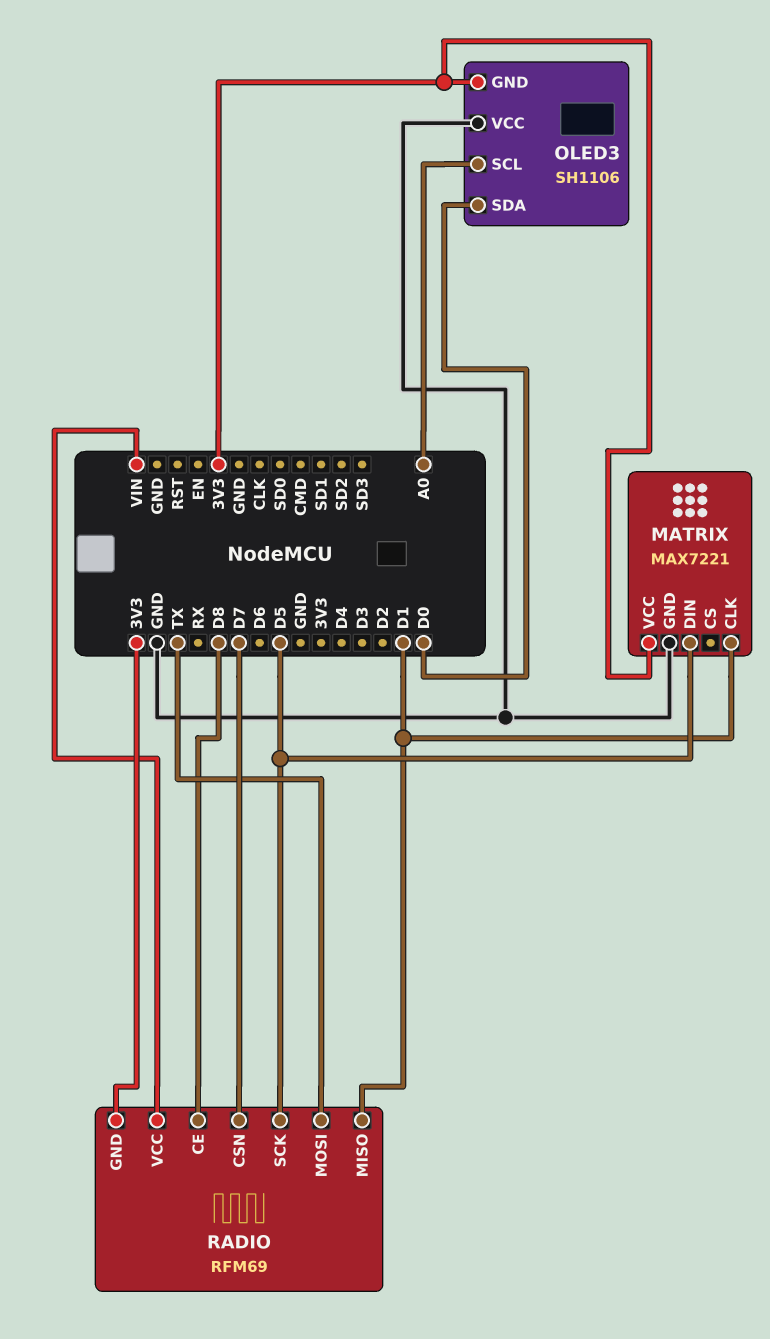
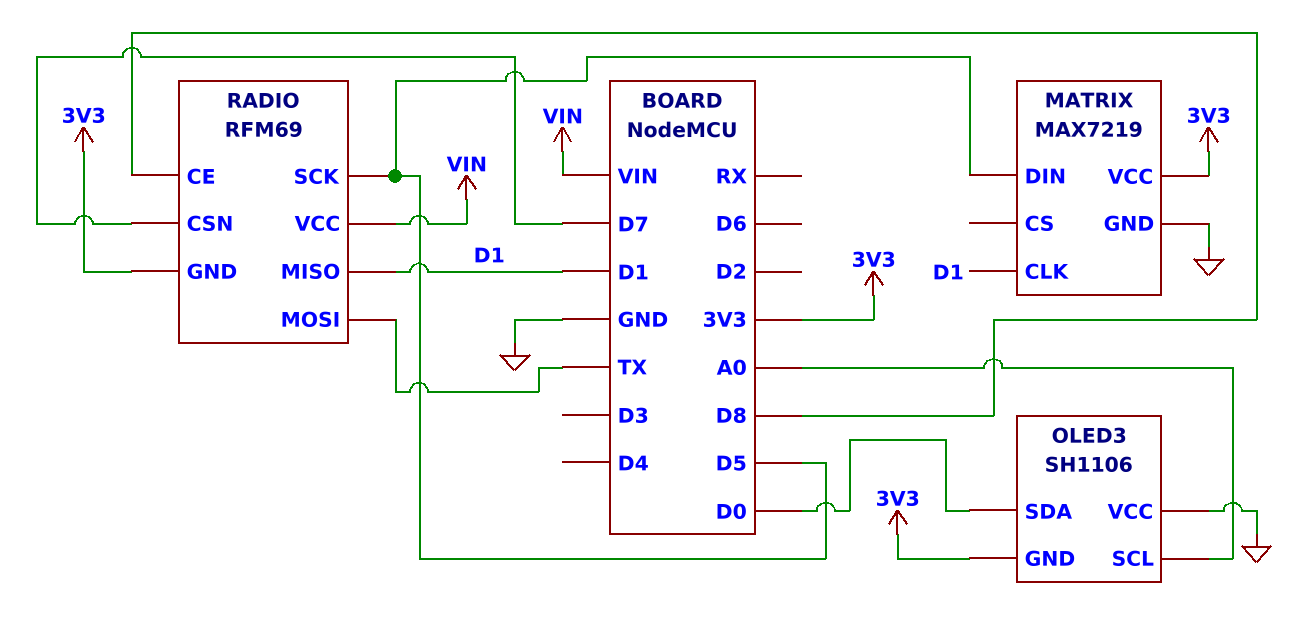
MATRIX: MAX7221 -> MAX7219

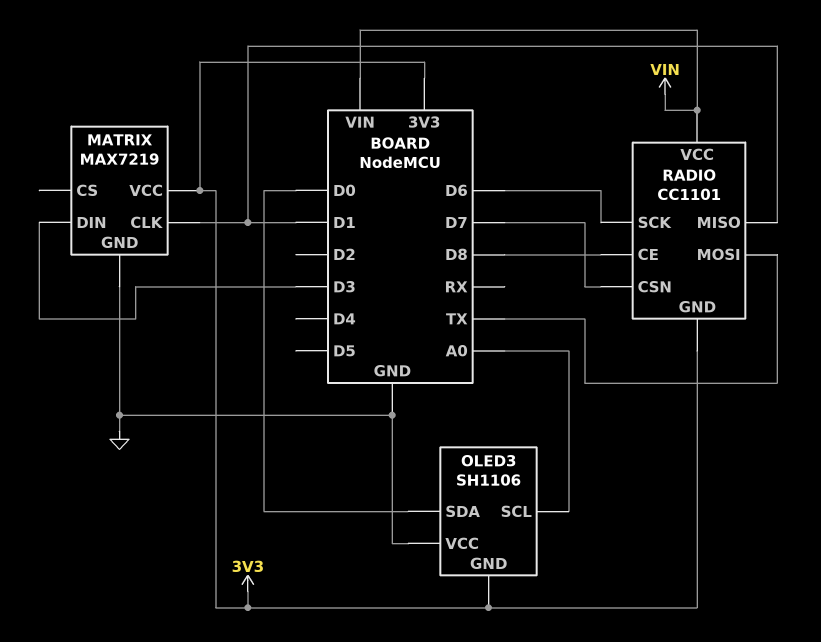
MATRIX pin DIN: D5 -> D3
RADIO: RFM69 -> CC1101
RADIO pin SCK: D5 -> D6

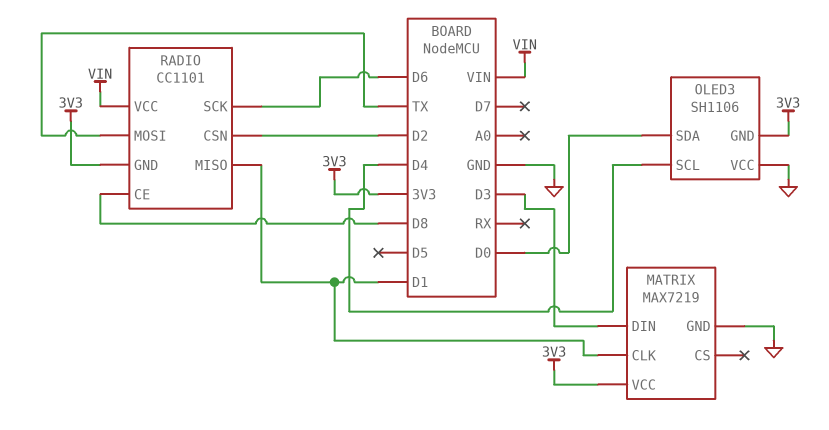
OLED3 pin SCL: A0 -> D4
RADIO pin CSN: D7 -> D2

